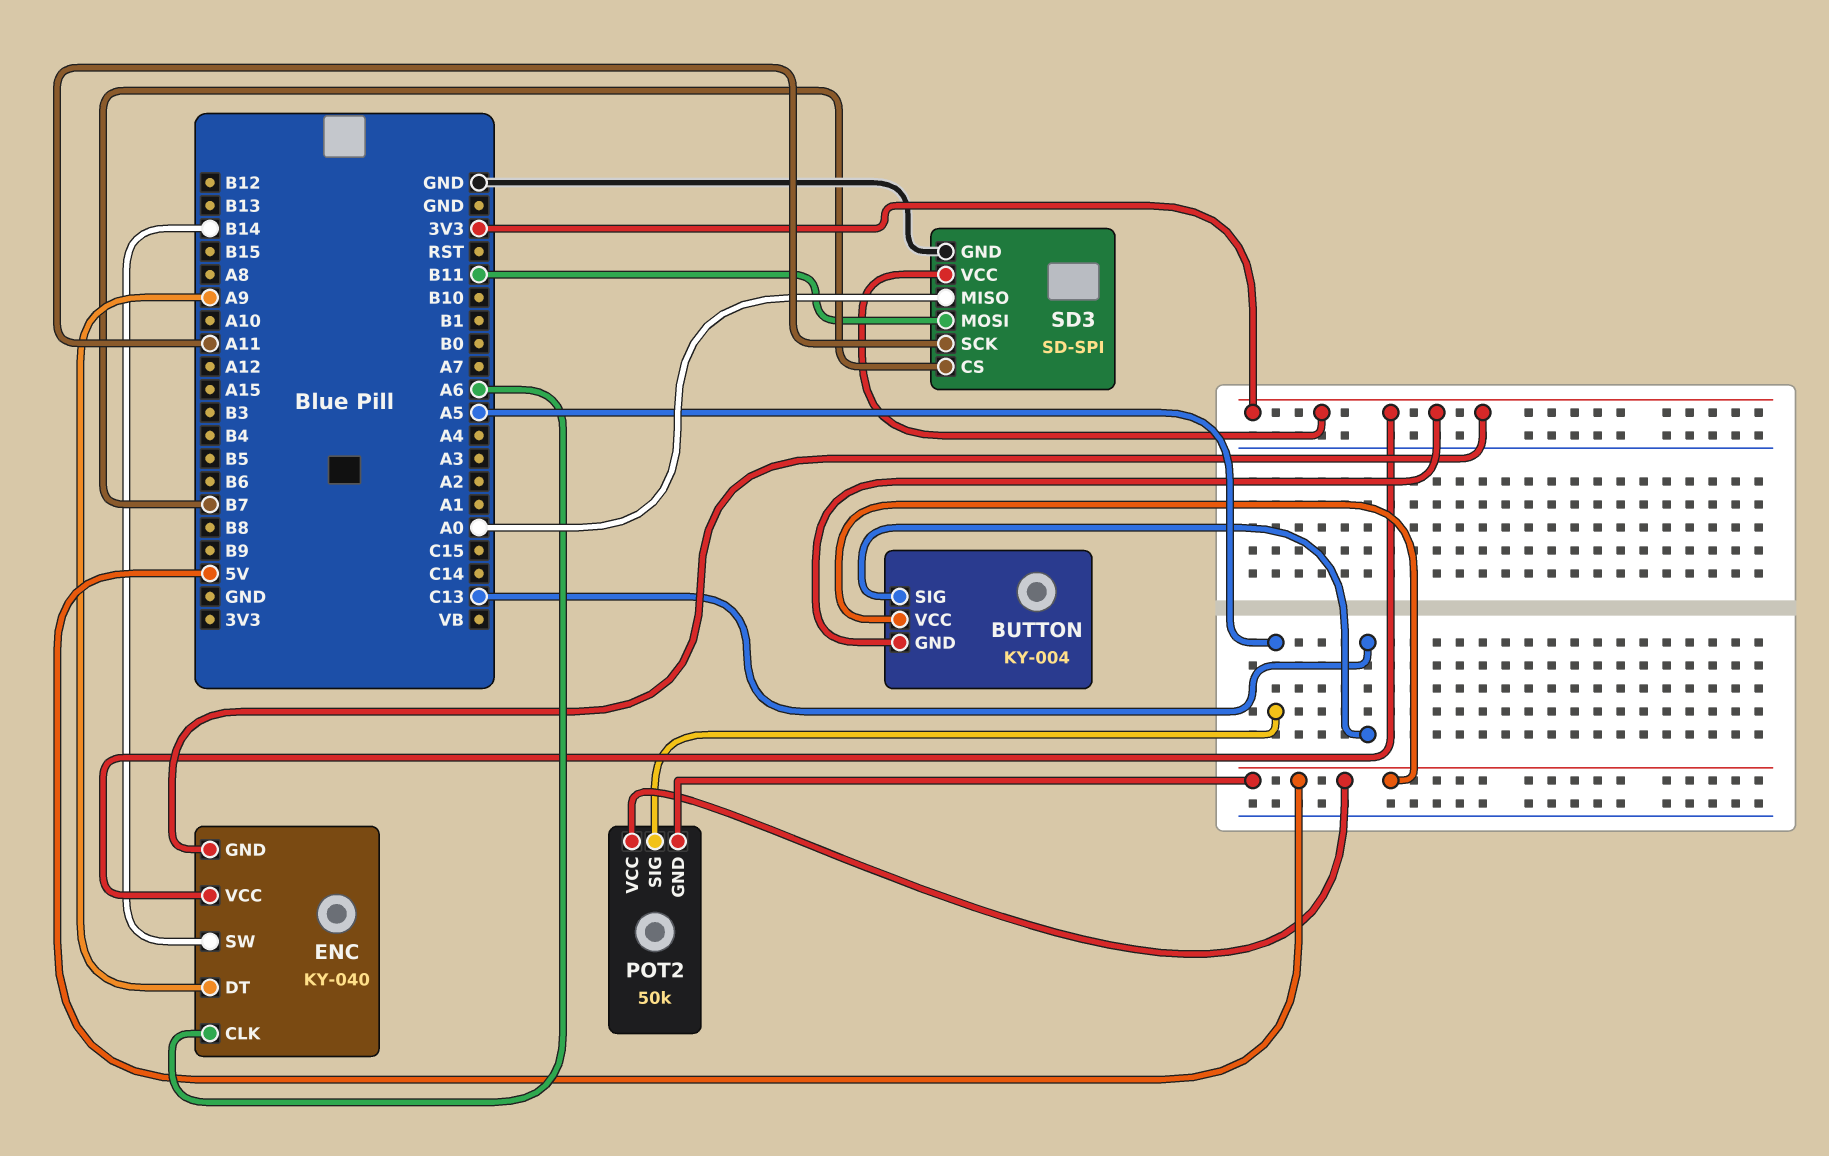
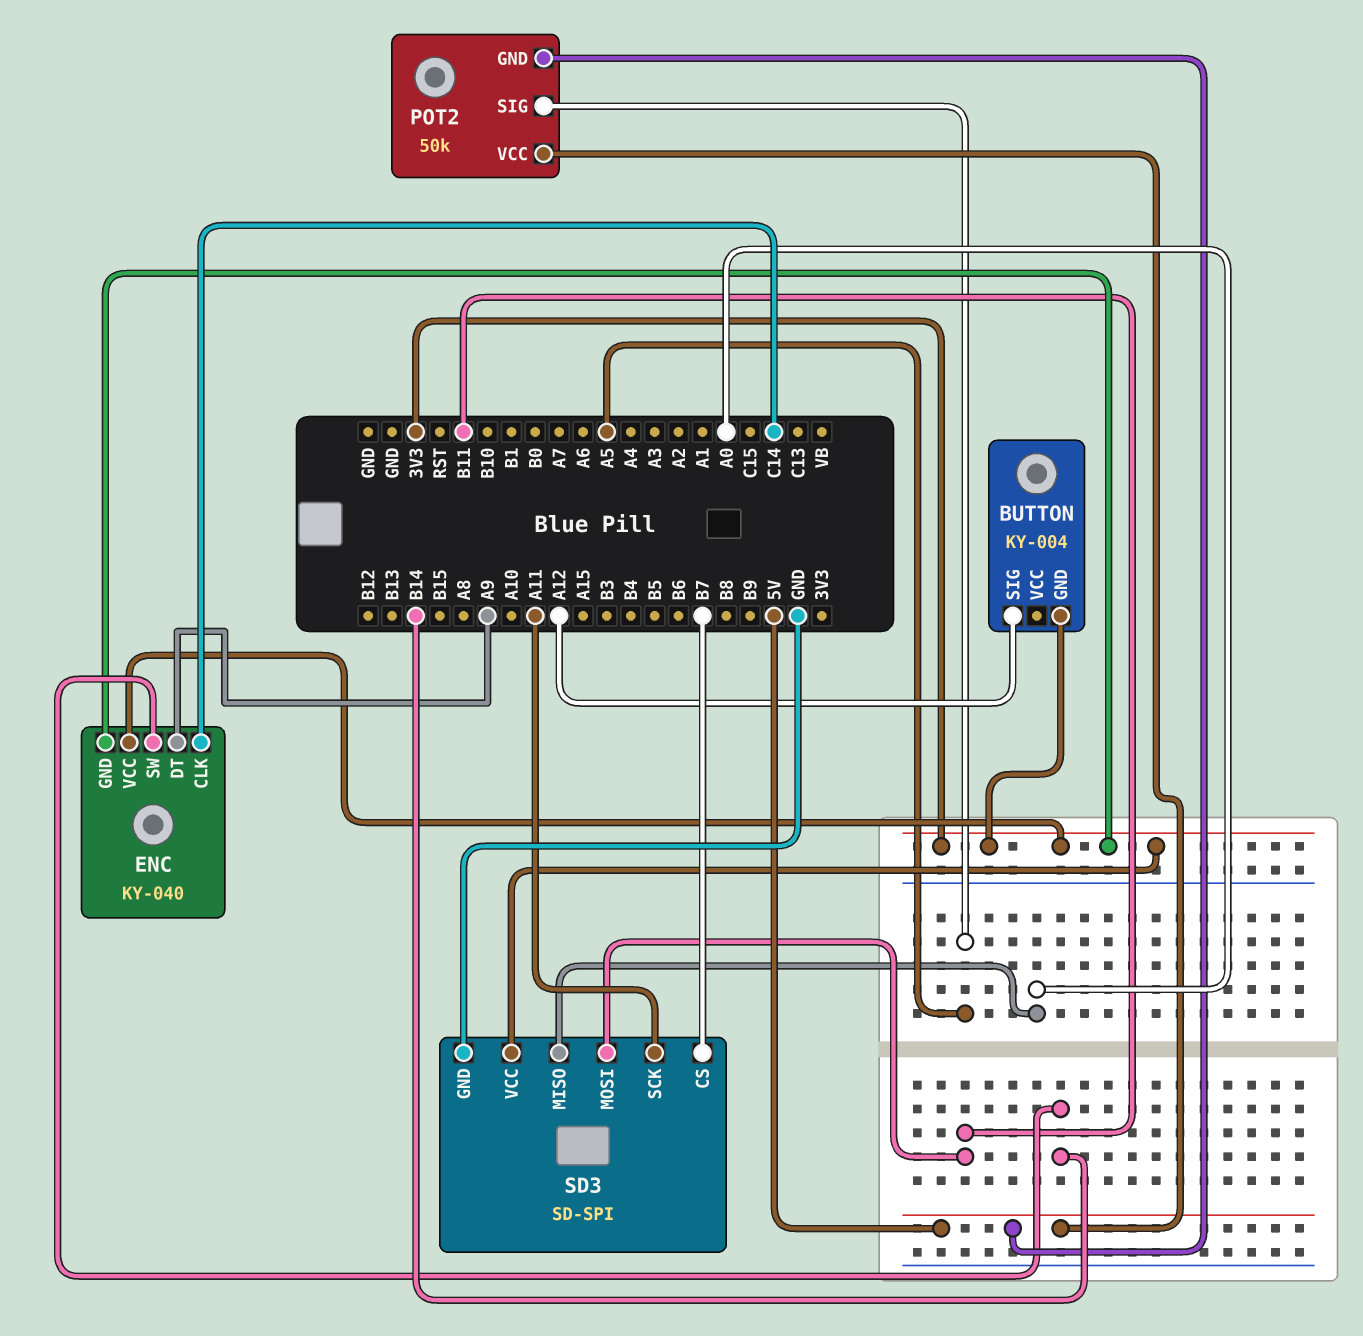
BUTTON pin SIG: C13 -> A12
BUTTON pin VCC: 5V -> none
ENC pin CLK: A6 -> C14

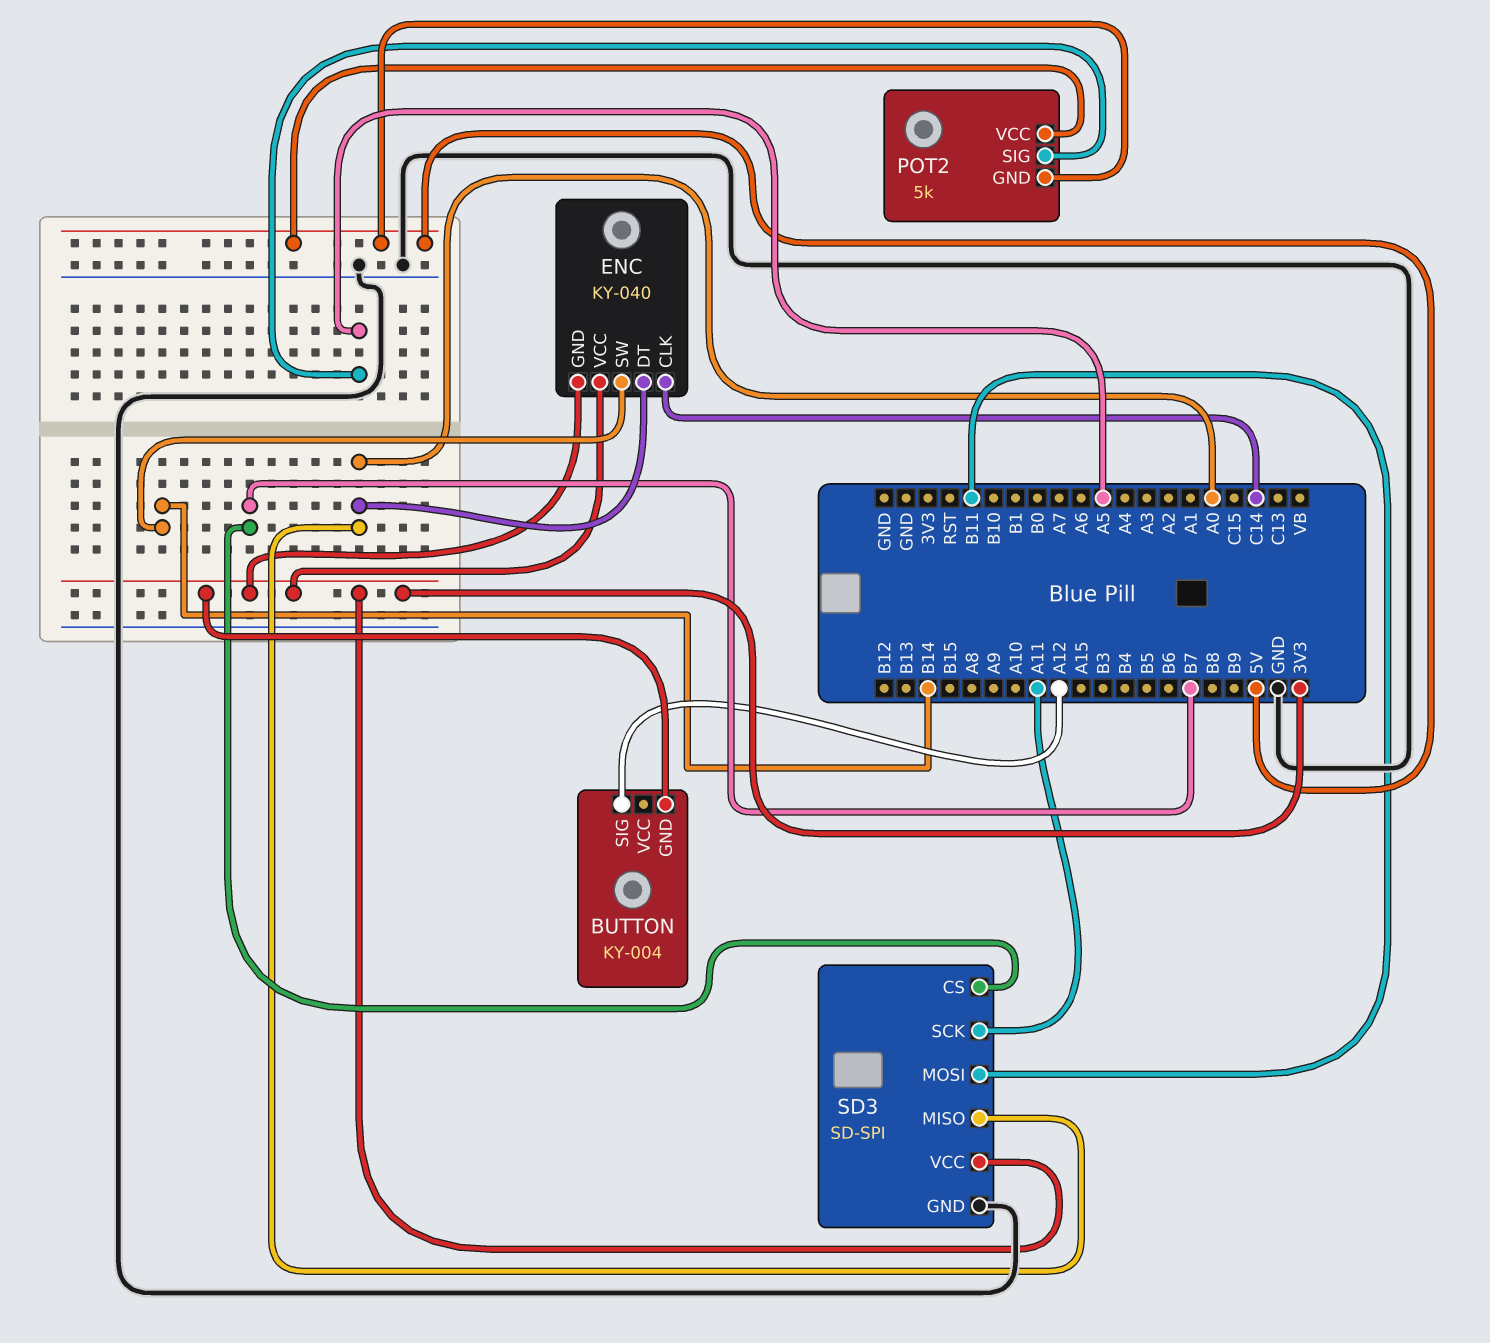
ENC pin DT: A9 -> A0
POT2: 50k -> 5k

